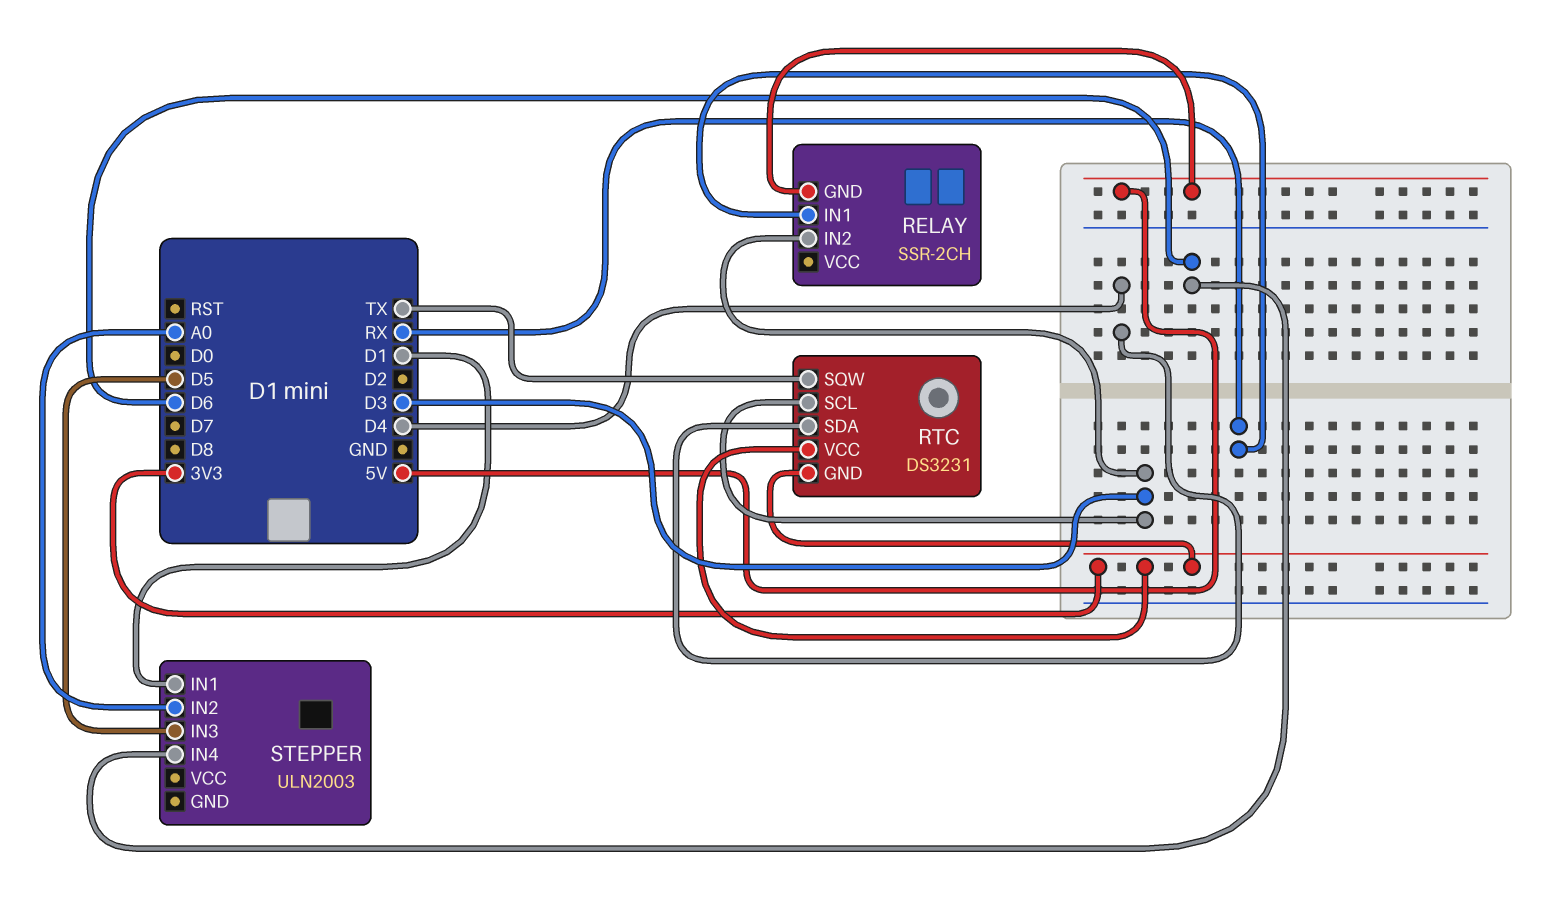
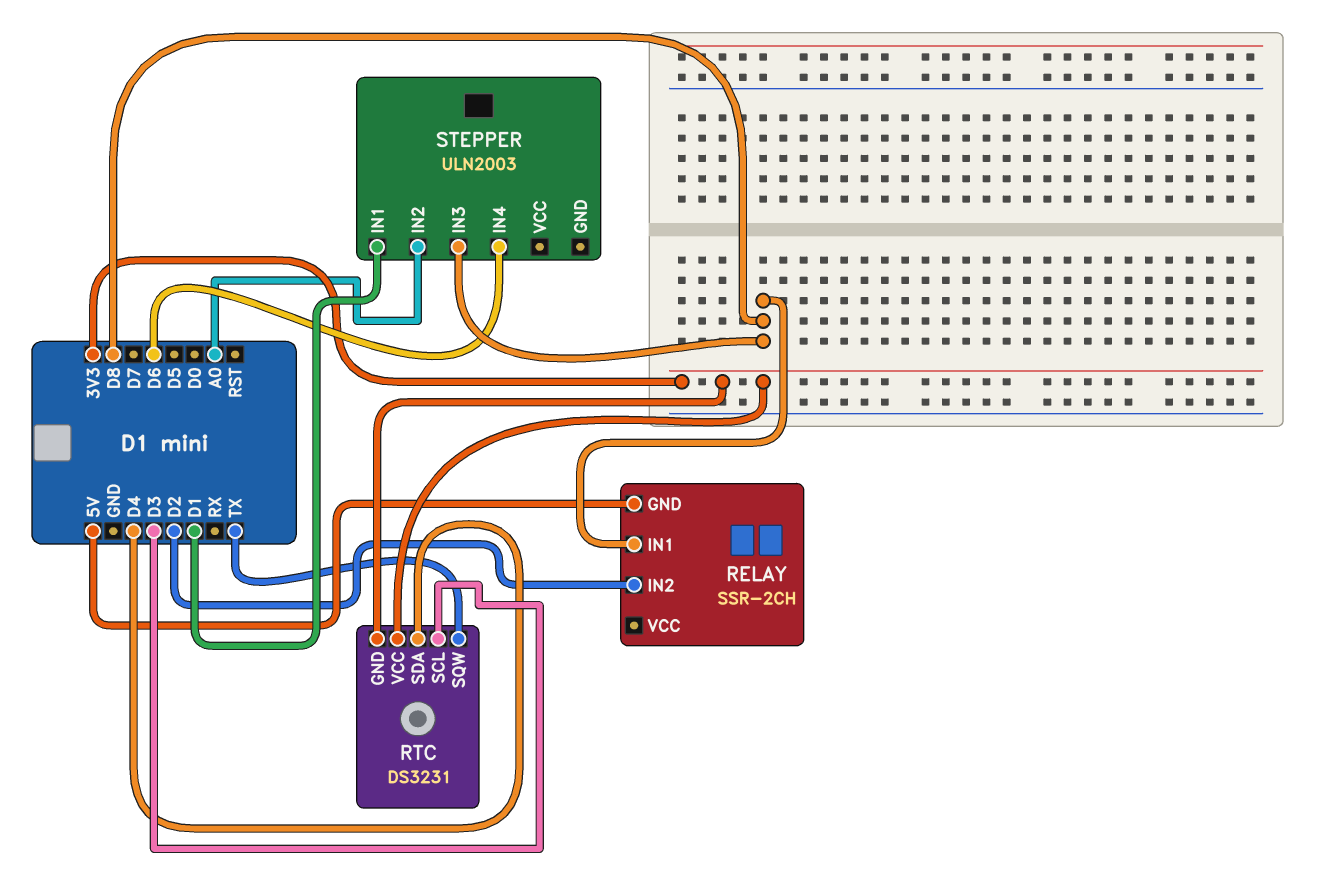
RELAY pin IN1: RX -> D8
RELAY pin IN2: D3 -> D2
STEPPER pin IN3: D5 -> D8

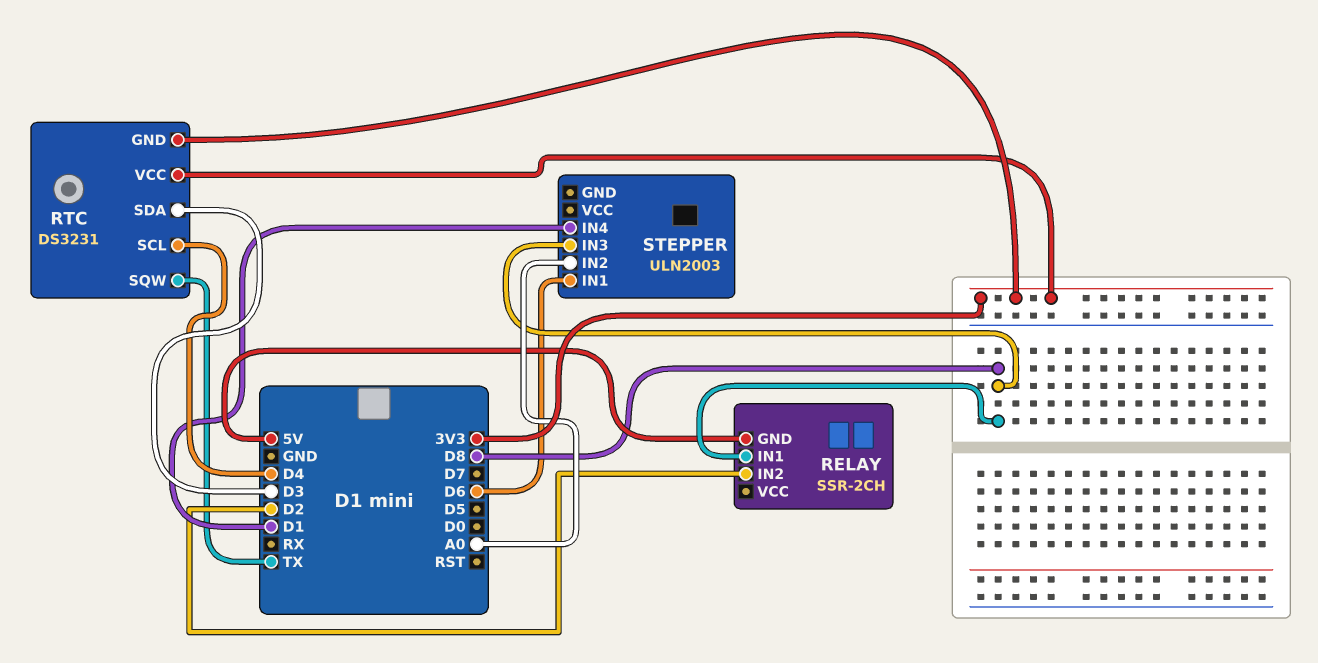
RTC pin SCL: D3 -> D4
RTC pin SDA: D4 -> D3
STEPPER pin IN1: D1 -> D6
STEPPER pin IN4: D6 -> D1

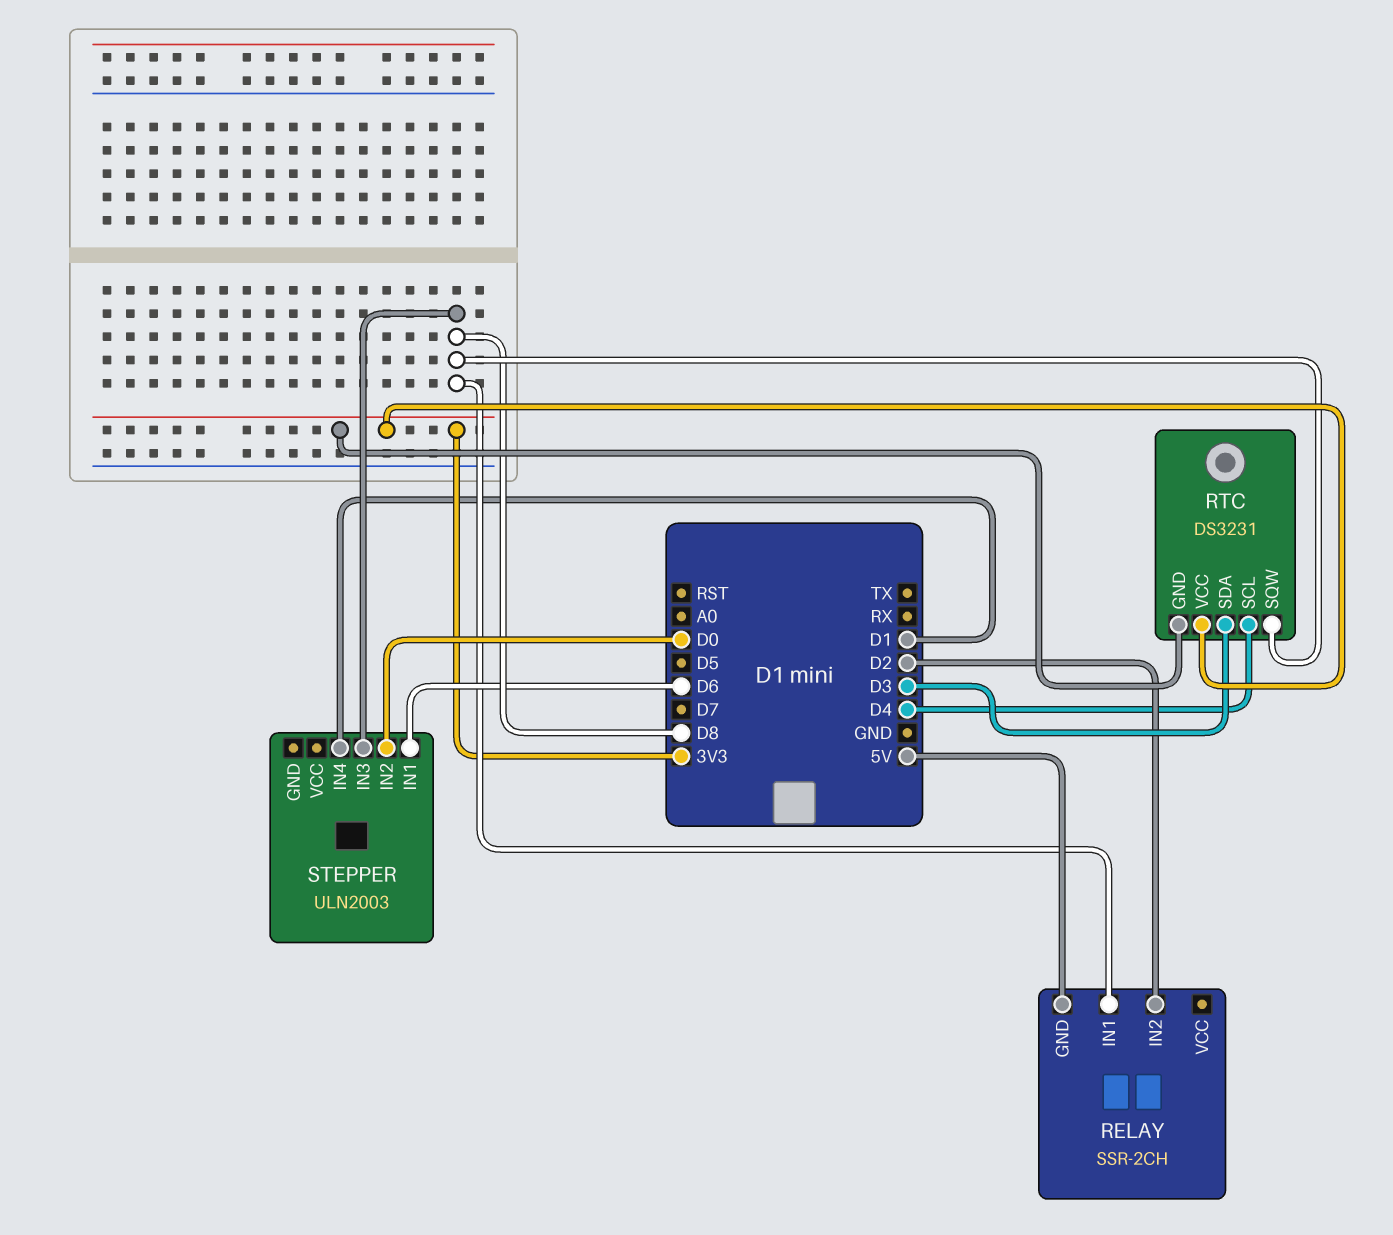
RTC pin SQW: TX -> D8
STEPPER pin IN2: A0 -> D0

